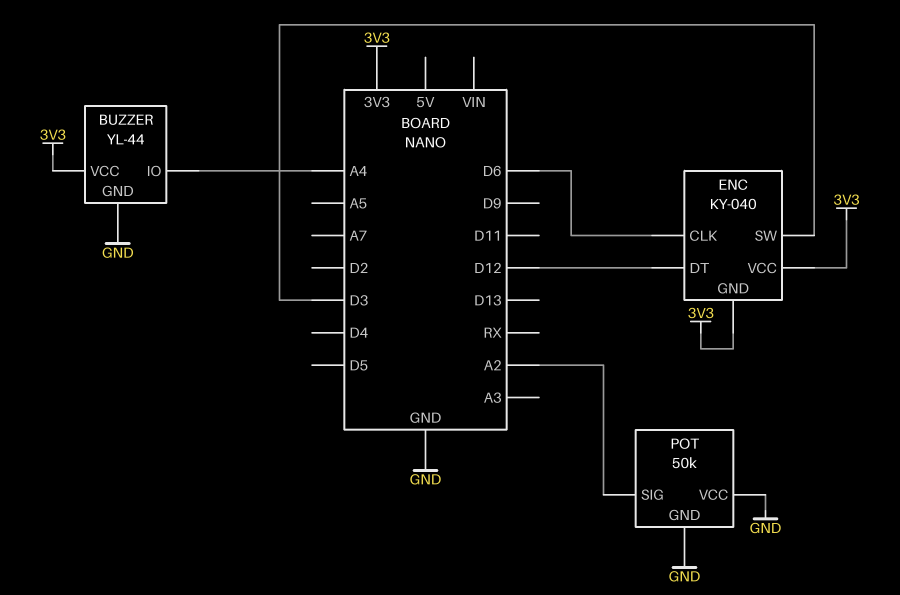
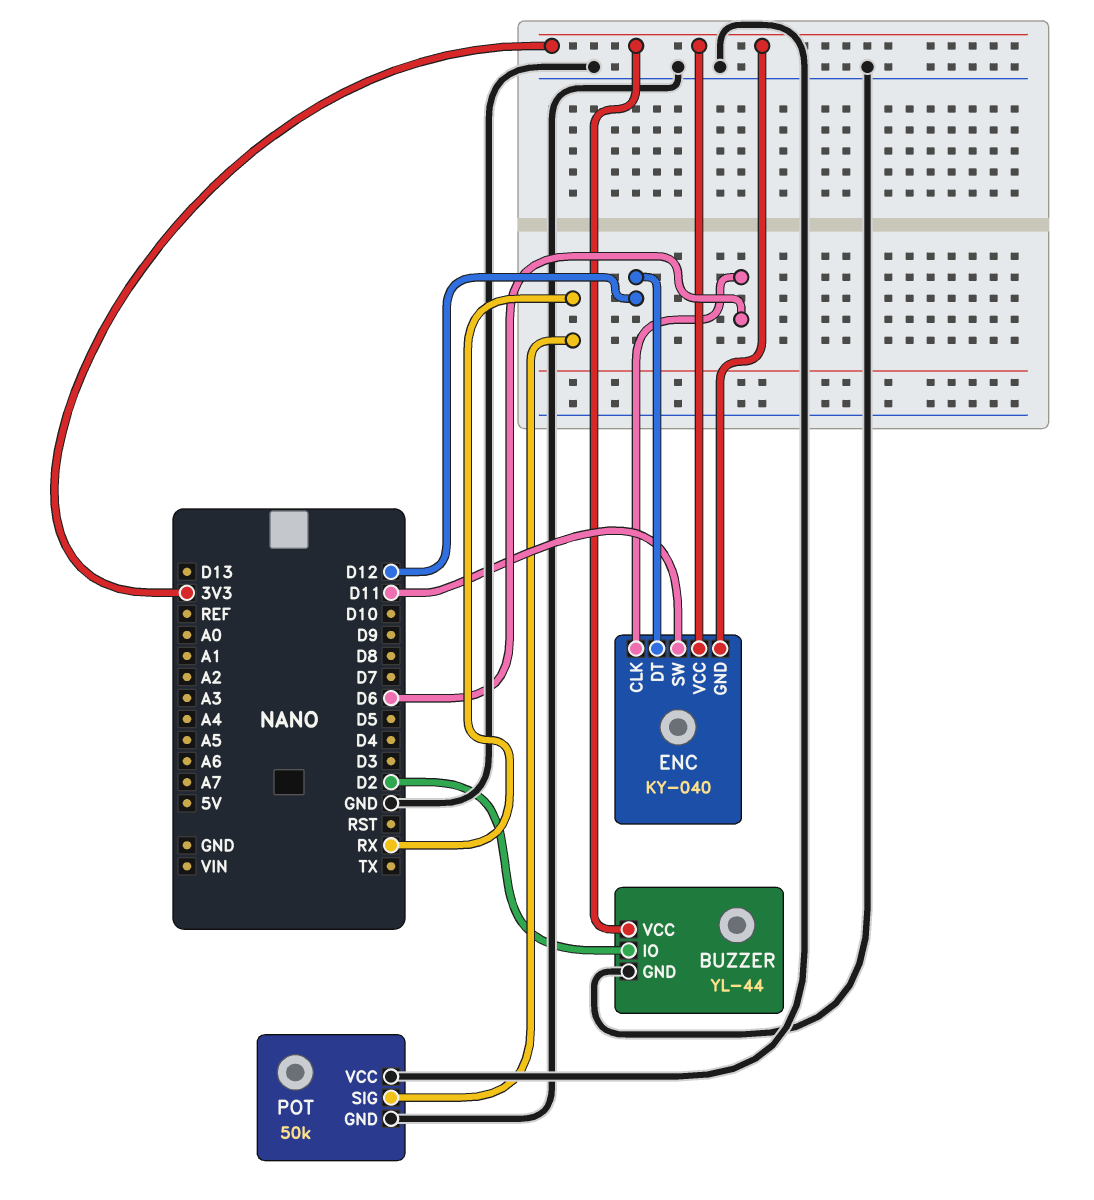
BUZZER pin IO: A4 -> D2
ENC pin SW: D3 -> D11
POT pin SIG: A2 -> RX

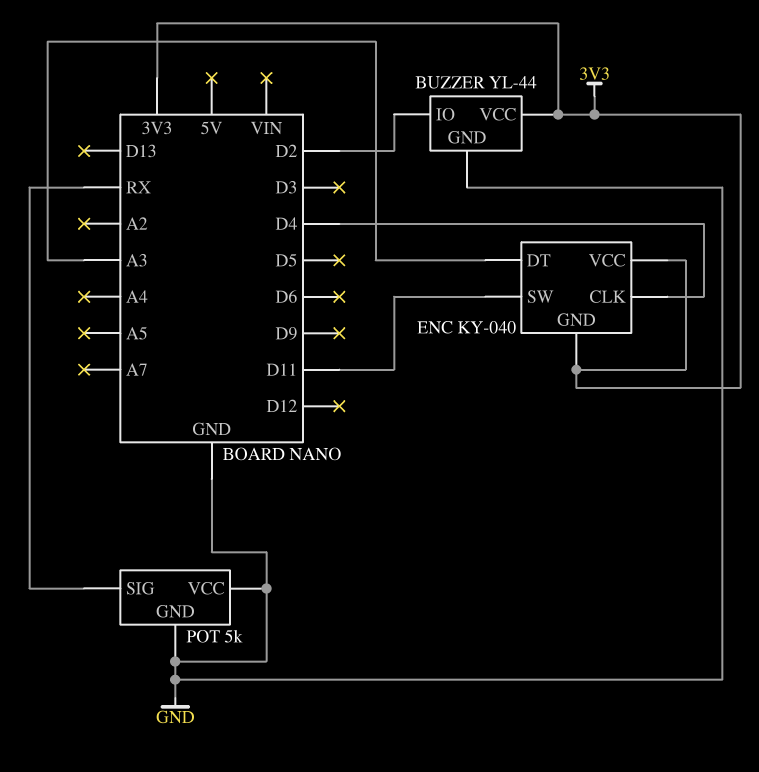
ENC pin CLK: D6 -> D4
ENC pin DT: D12 -> A3
POT: 50k -> 5k

